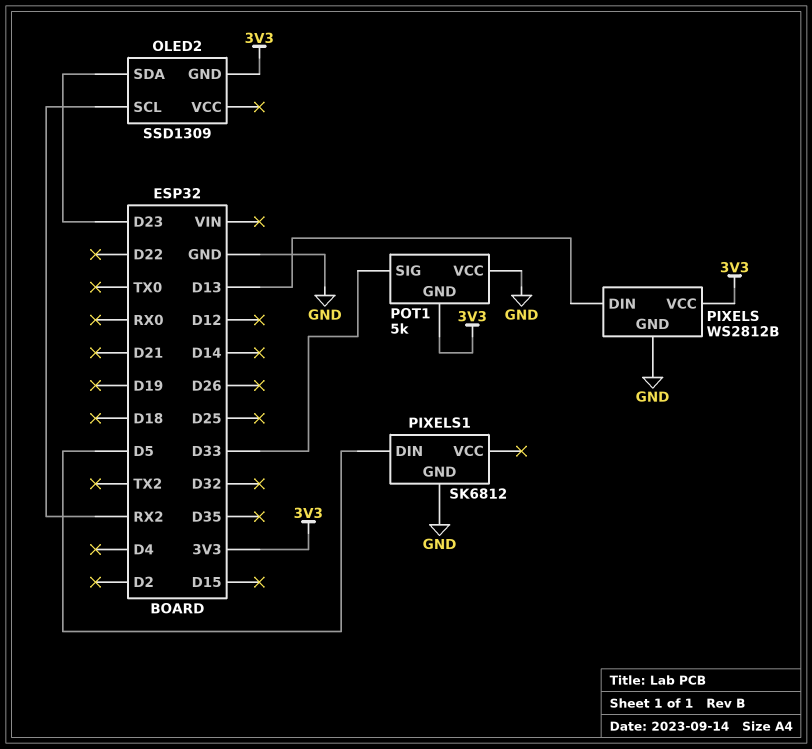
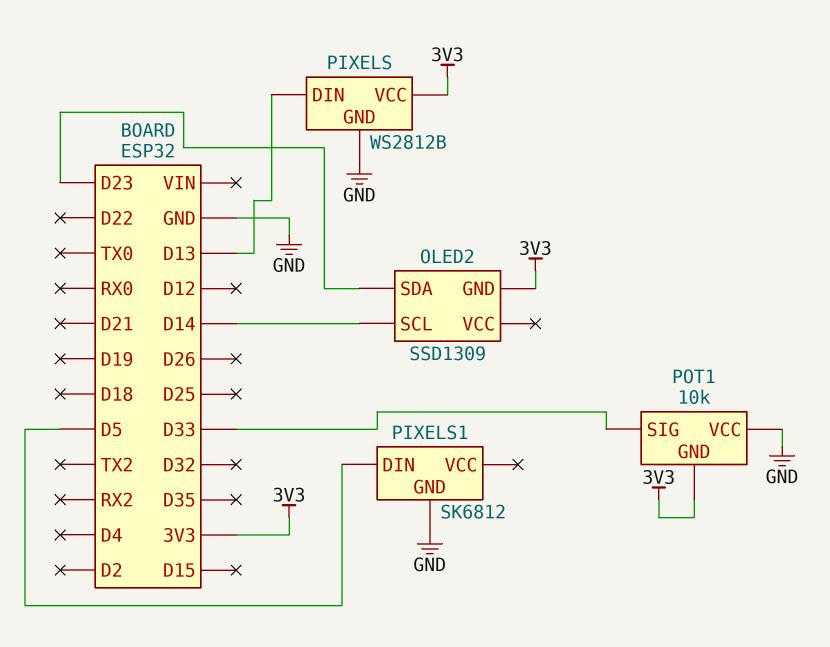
OLED2 pin SCL: RX2 -> D14
POT1: 5k -> 10k

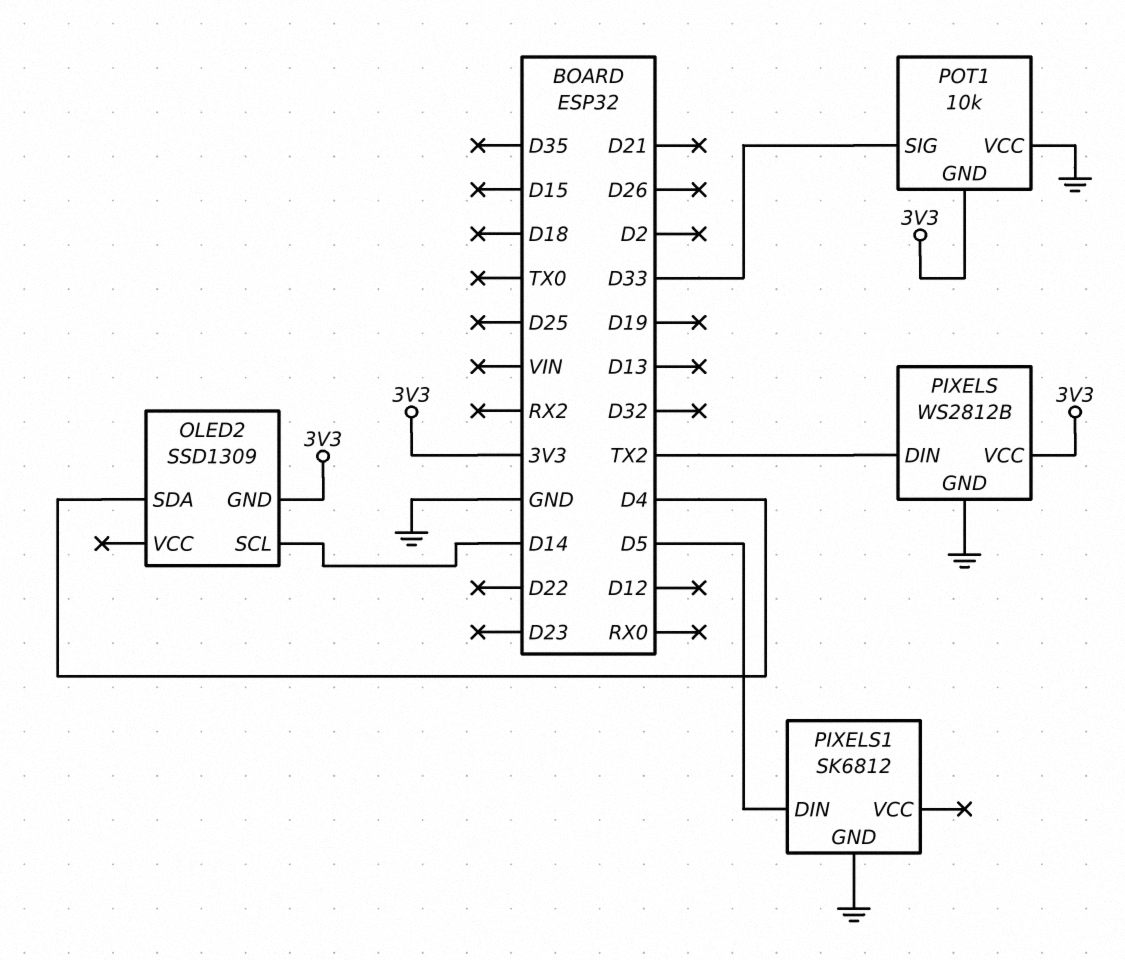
OLED2 pin SDA: D23 -> D4
PIXELS pin DIN: D13 -> TX2

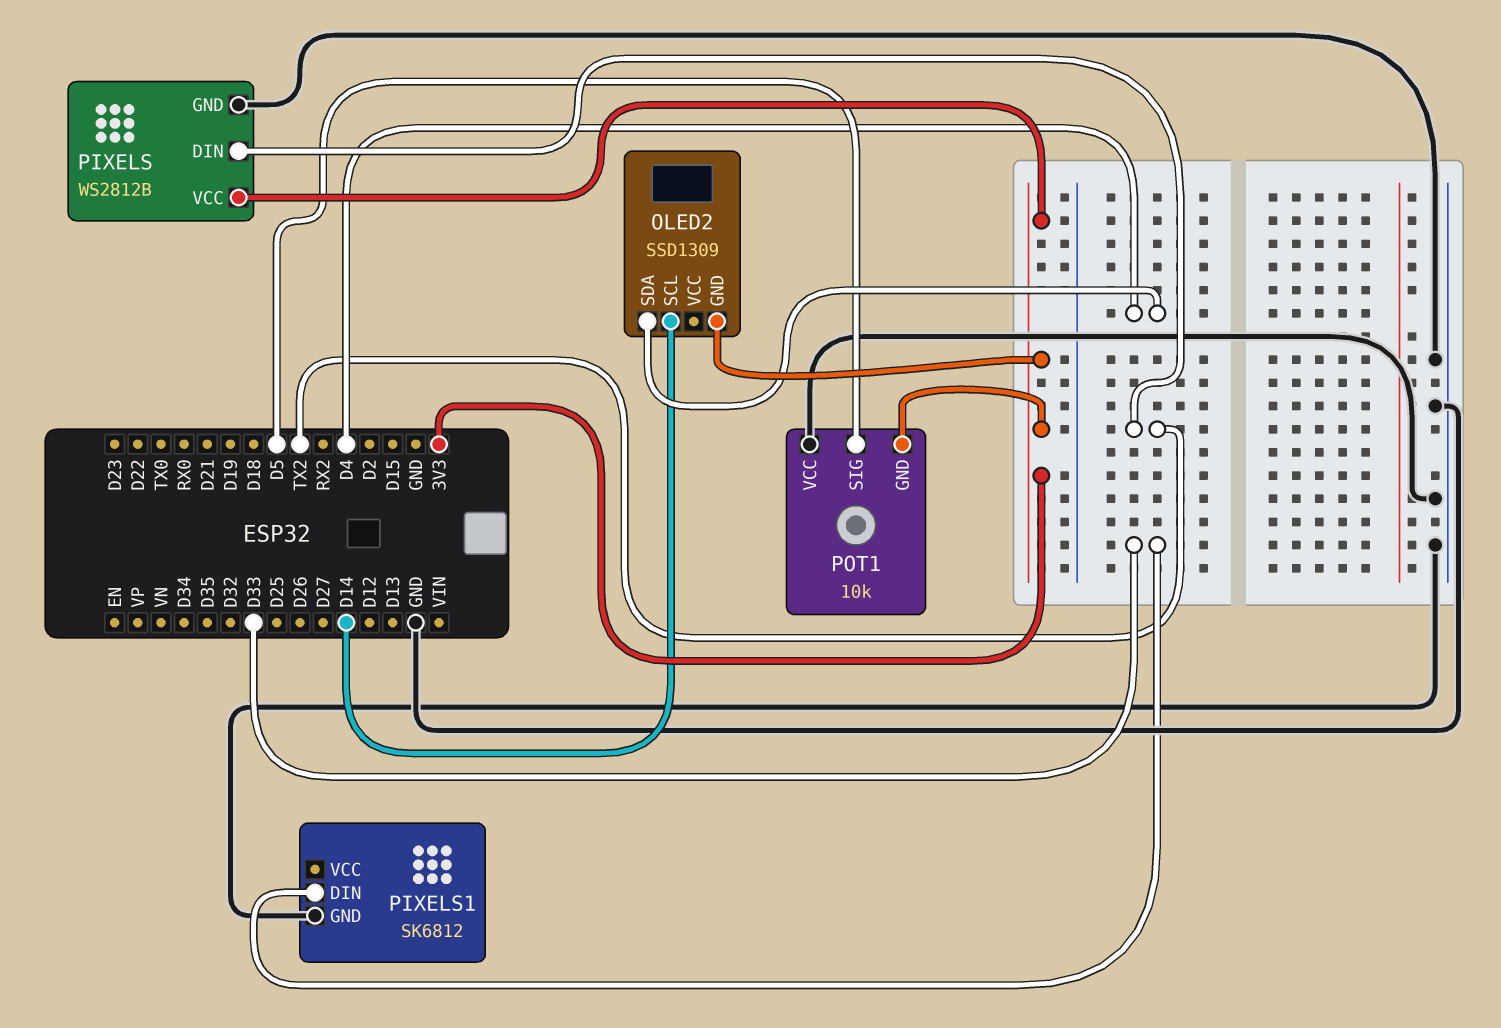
PIXELS1 pin DIN: D5 -> D33
POT1 pin SIG: D33 -> D5

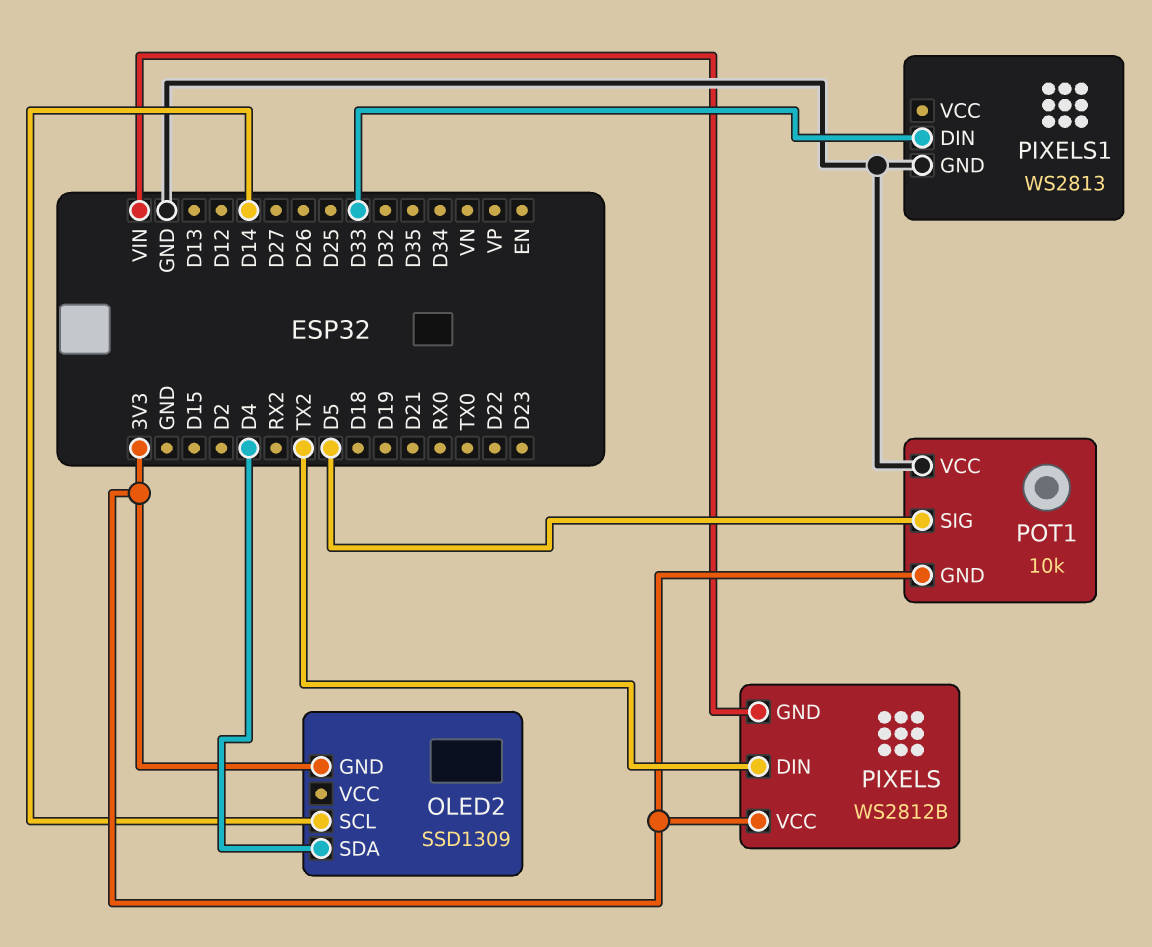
PIXELS pin GND: GND -> VIN
PIXELS1: SK6812 -> WS2813

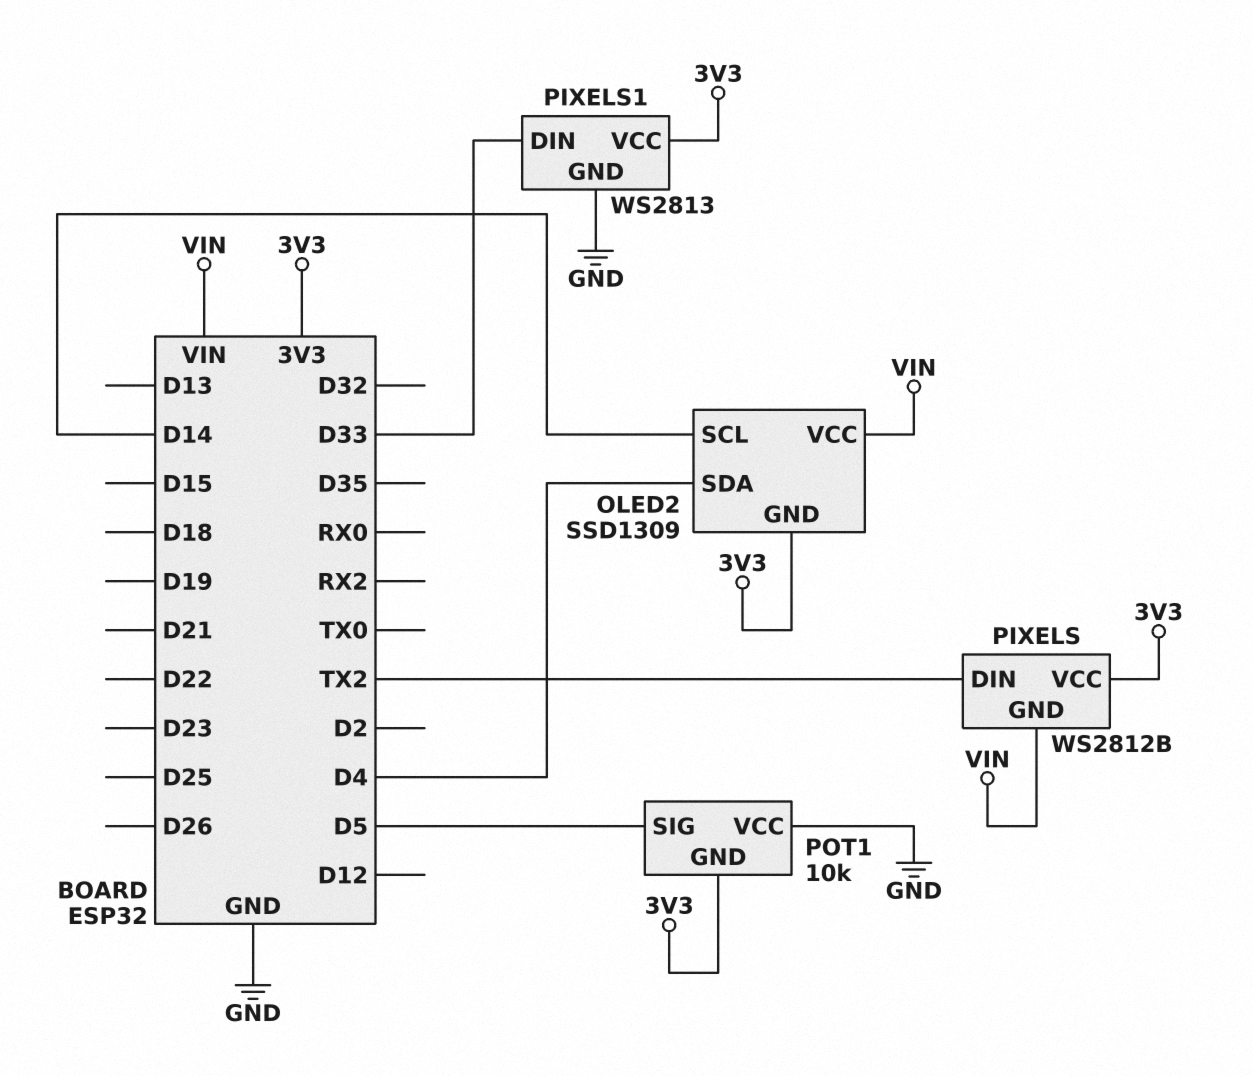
OLED2 pin VCC: none -> VIN
PIXELS1 pin VCC: none -> 3V3

